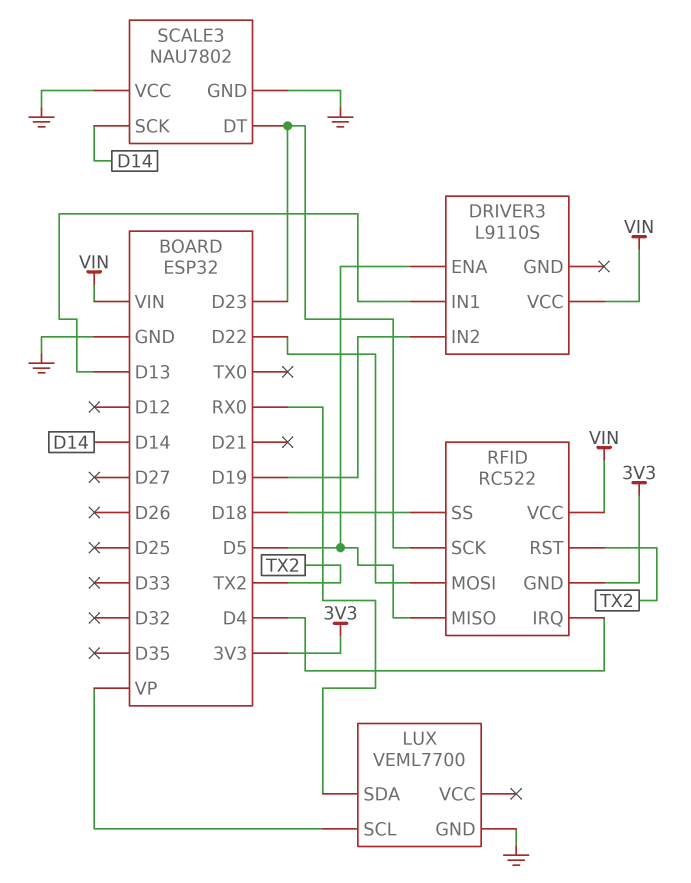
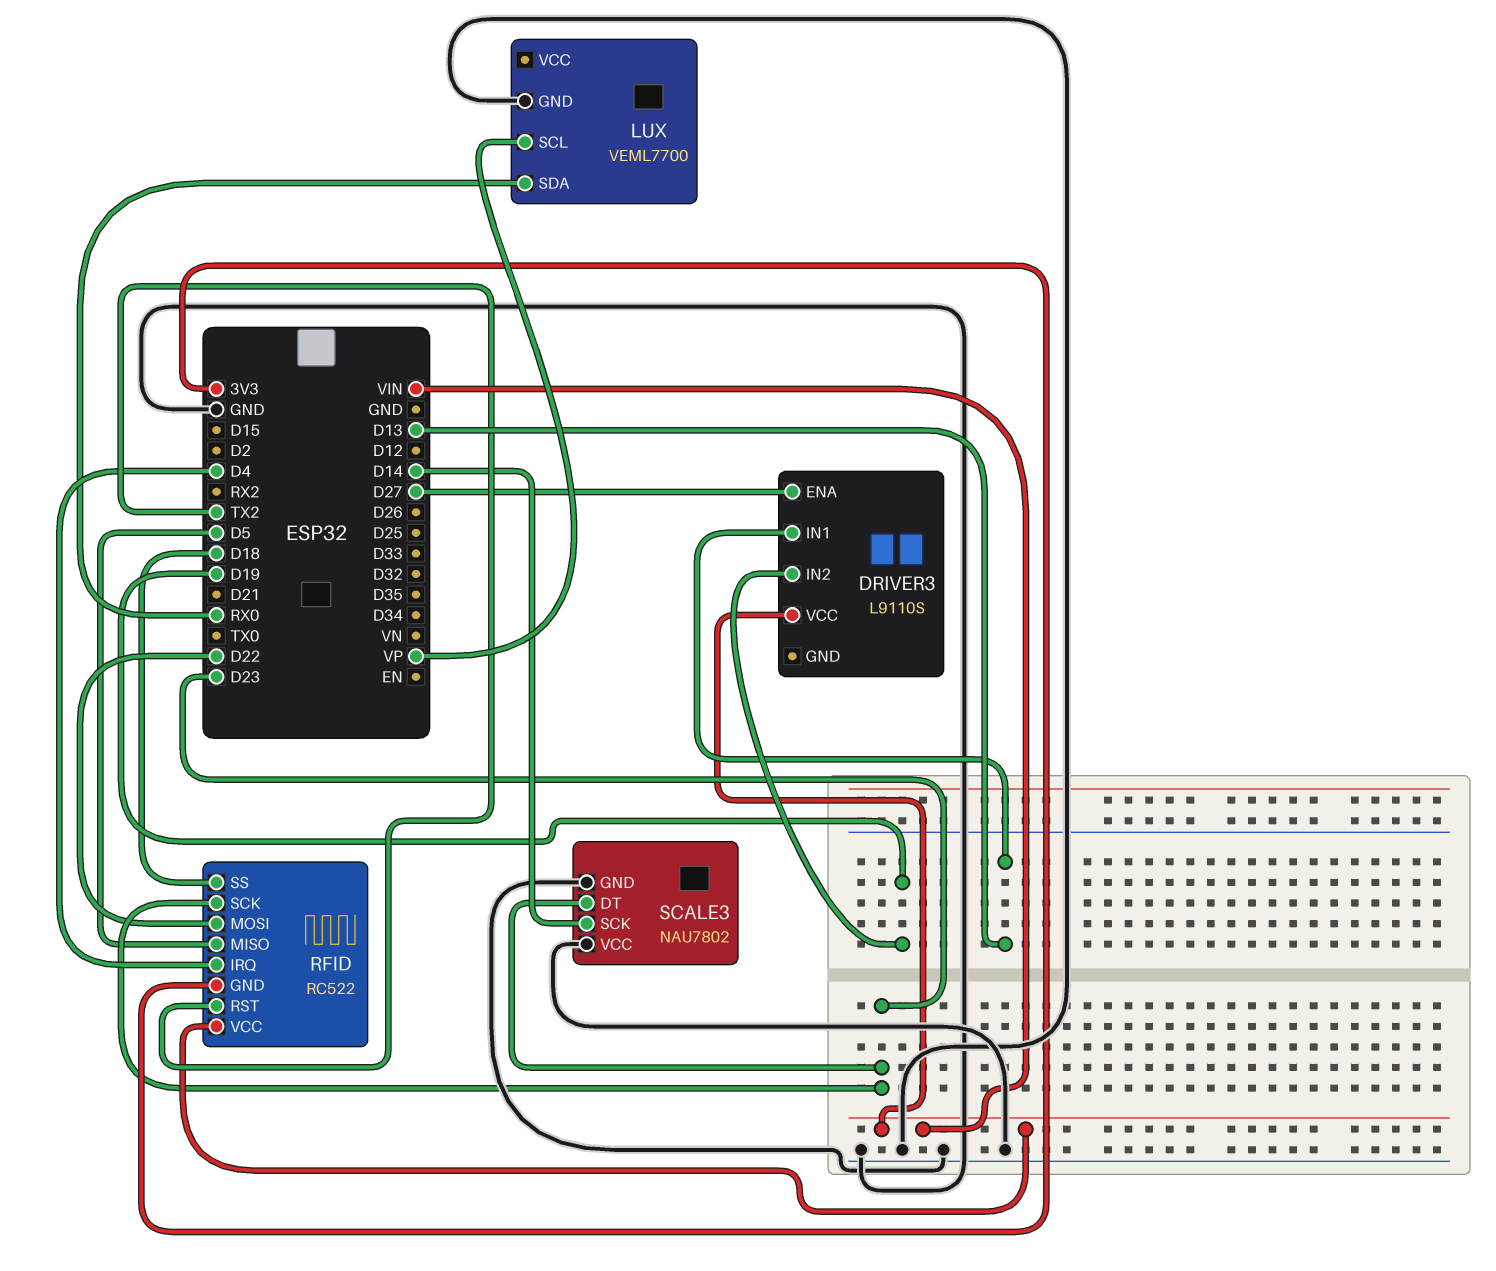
DRIVER3 pin ENA: D5 -> D27

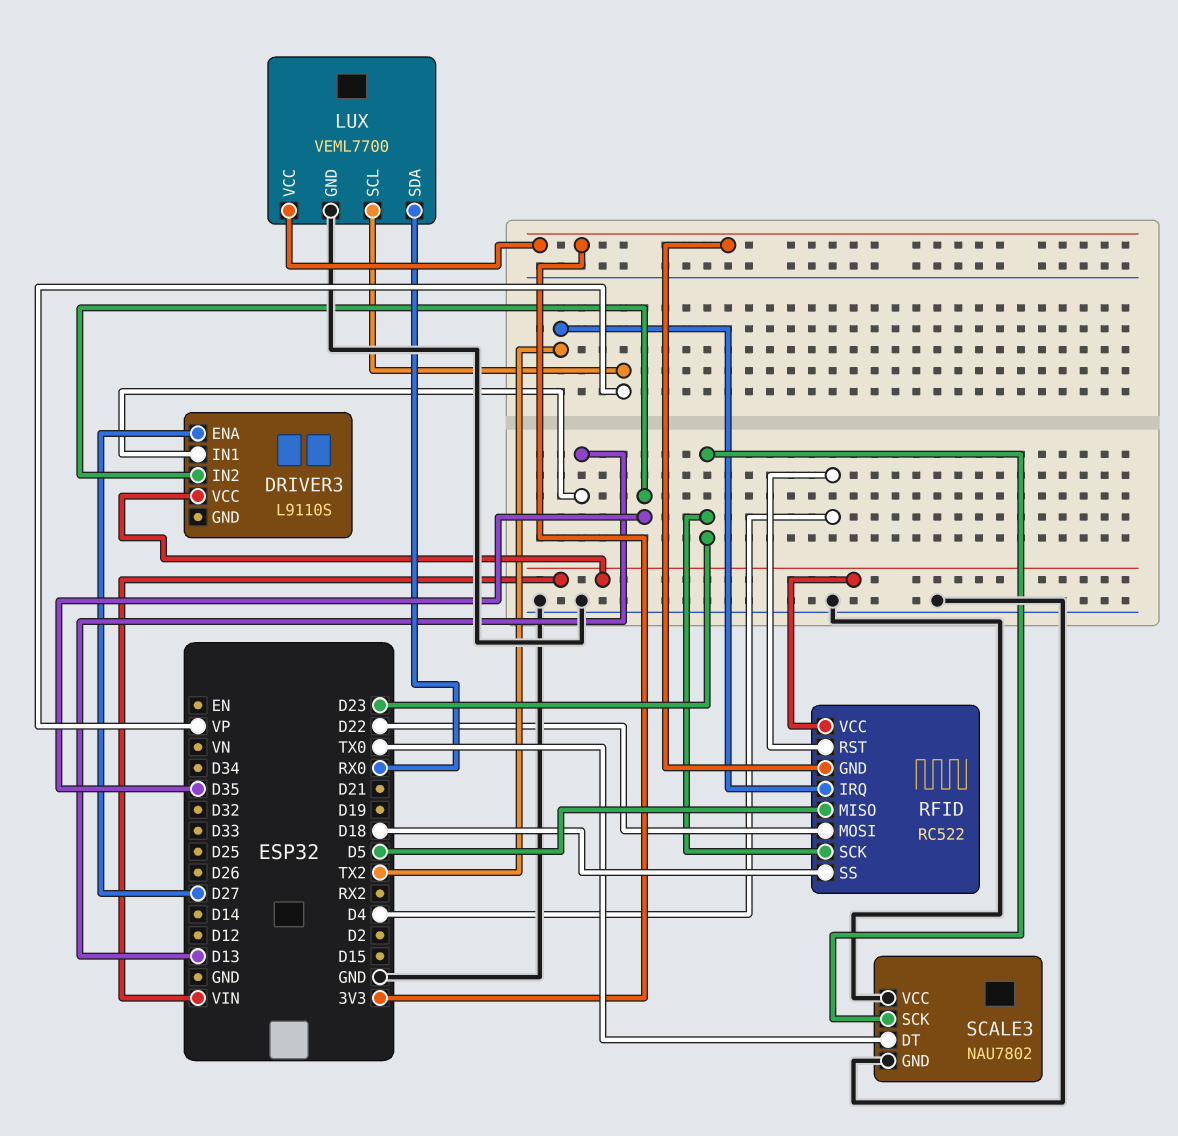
DRIVER3 pin IN2: D19 -> D35
LUX pin VCC: none -> 3V3
RFID pin IRQ: D4 -> TX2
RFID pin RST: TX2 -> D4
SCALE3 pin DT: D23 -> TX0
SCALE3 pin SCK: D14 -> D23

